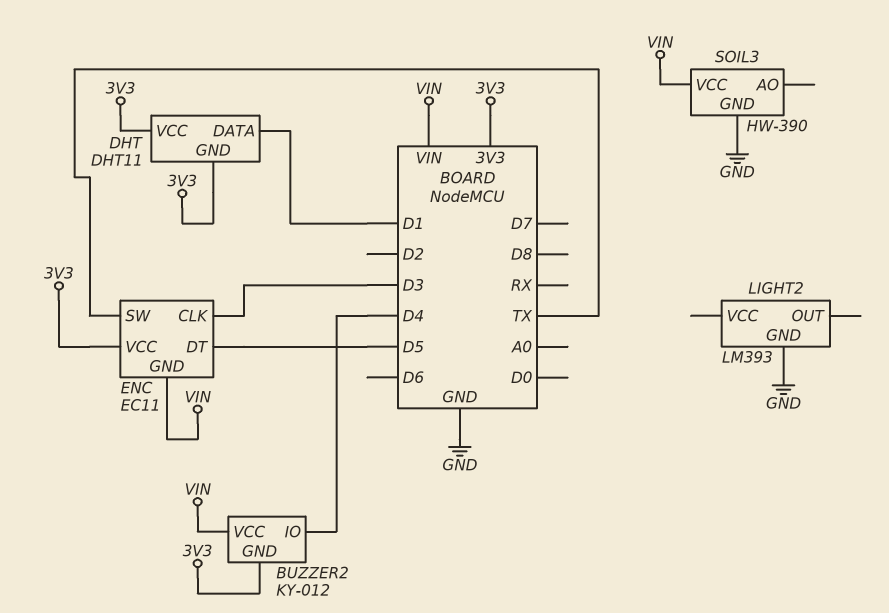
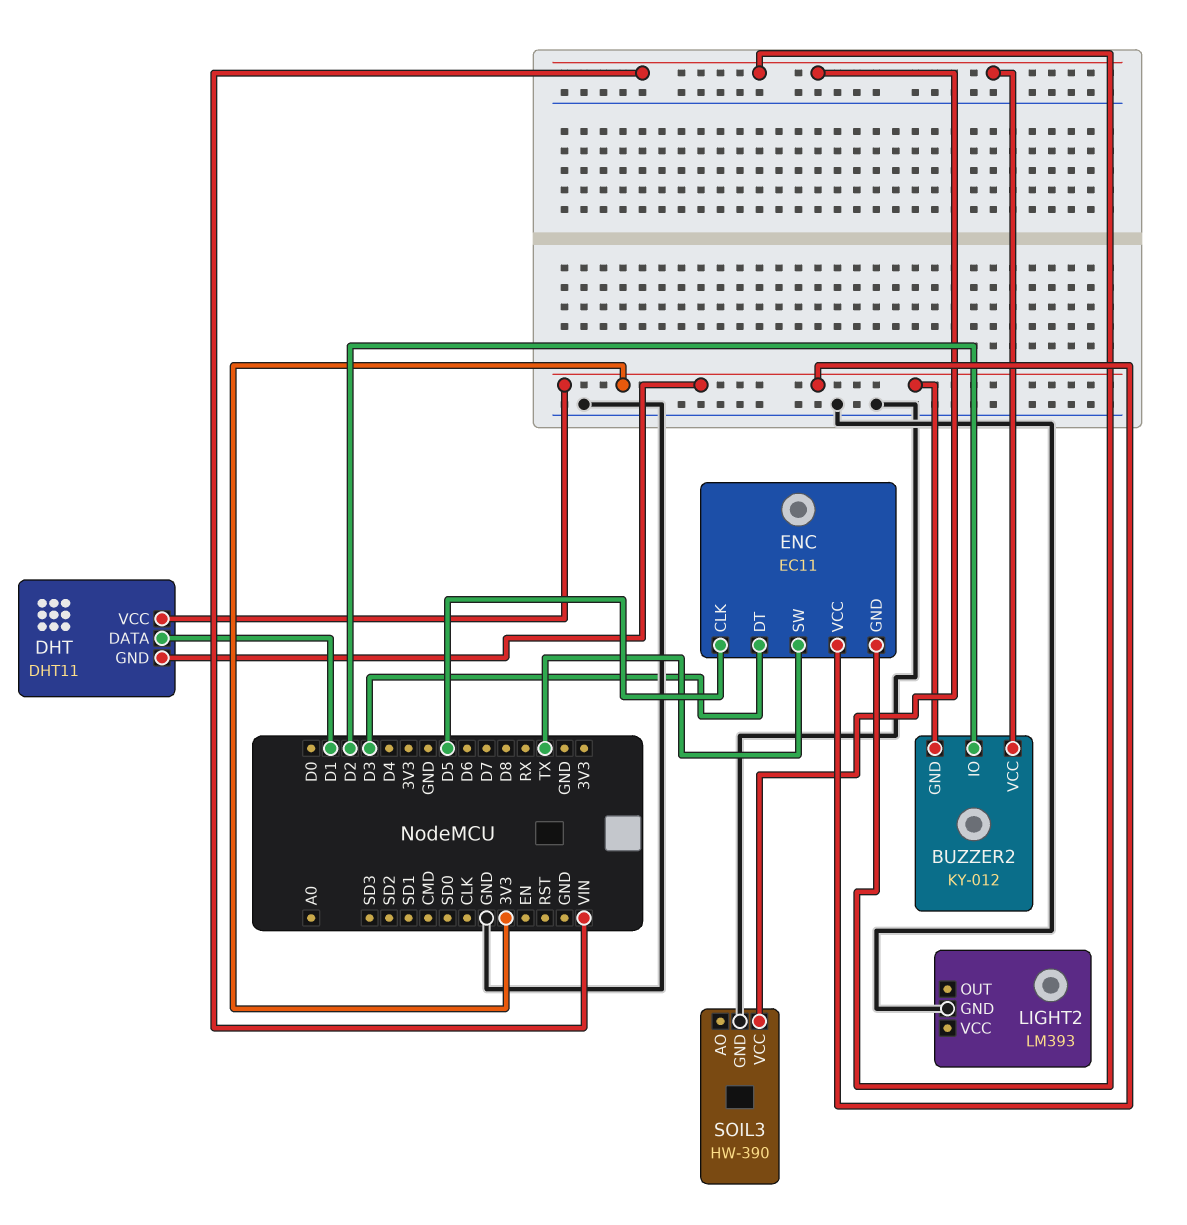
BUZZER2 pin IO: D4 -> D2
ENC pin CLK: D3 -> D5
ENC pin DT: D5 -> D3

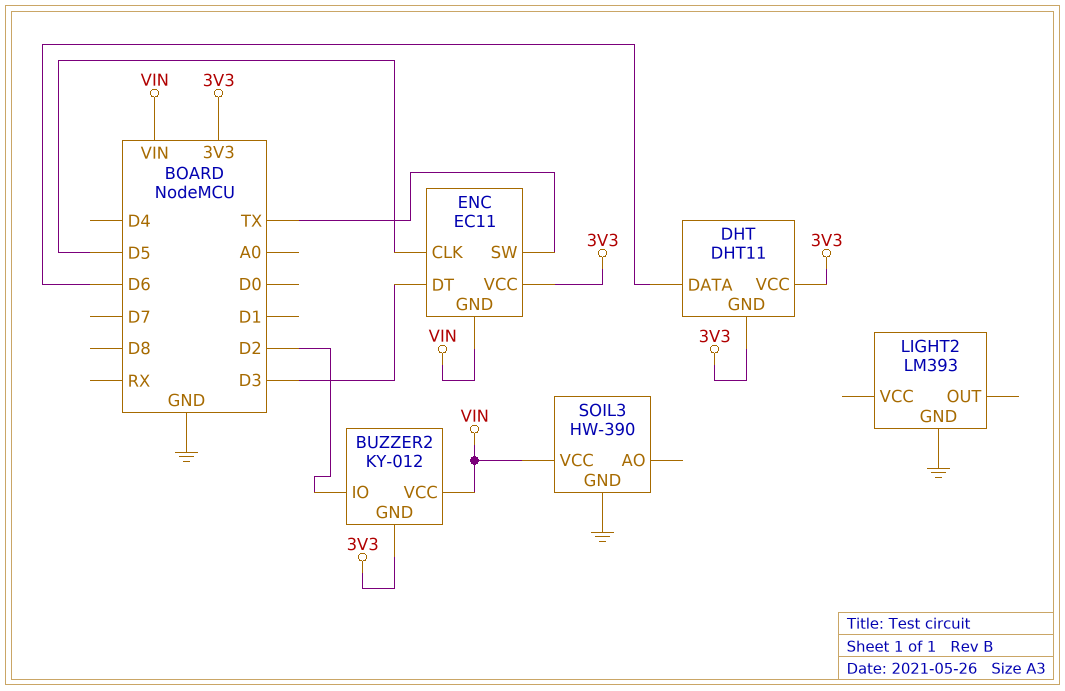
DHT pin DATA: D1 -> D6

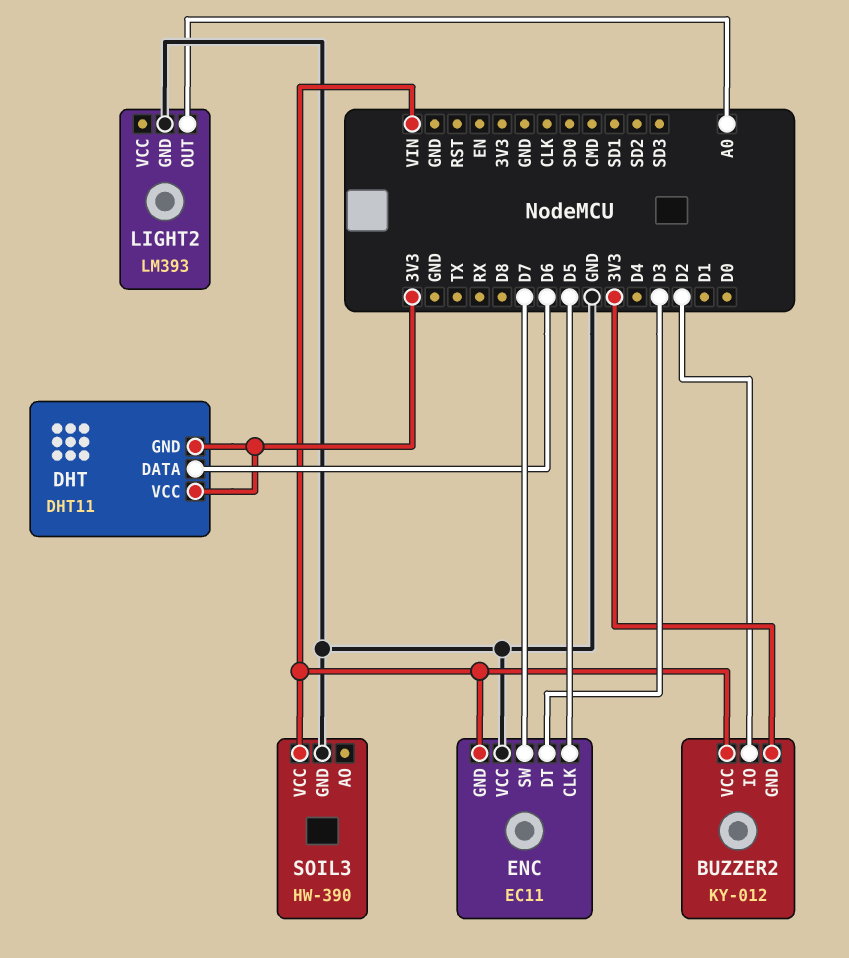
ENC pin SW: TX -> D7
ENC pin VCC: 3V3 -> GND
LIGHT2 pin OUT: none -> A0

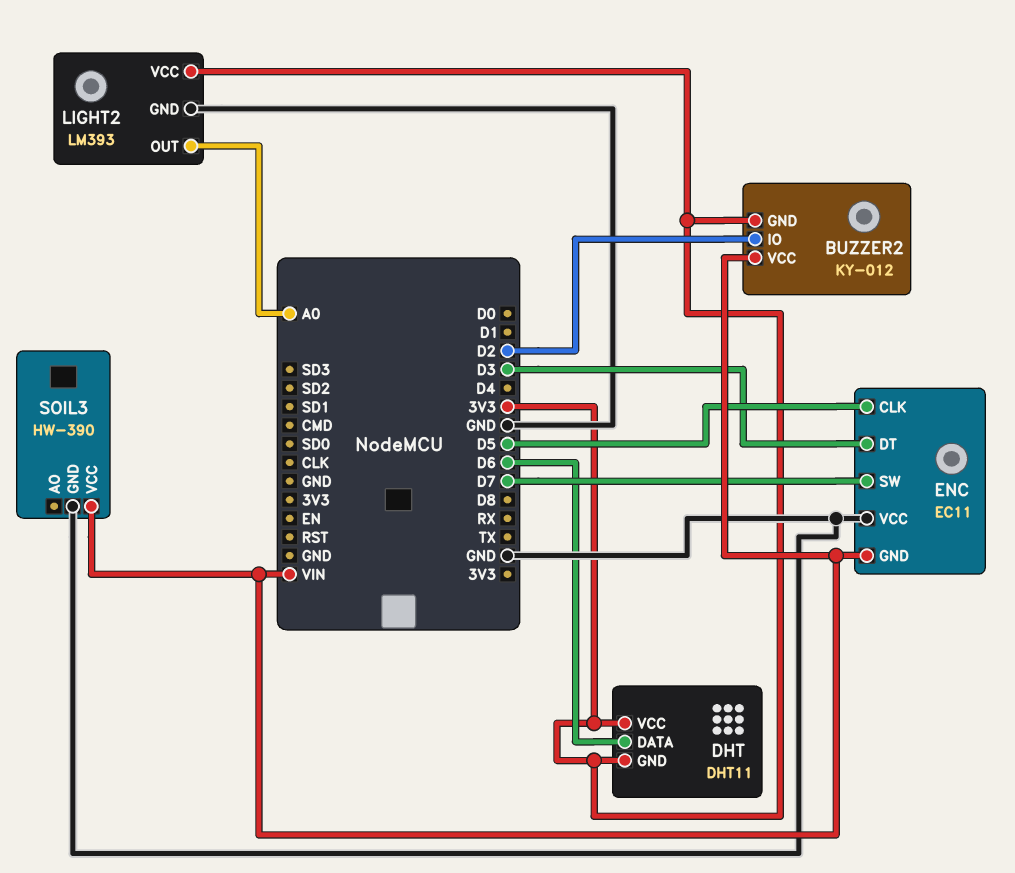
LIGHT2 pin VCC: none -> 3V3

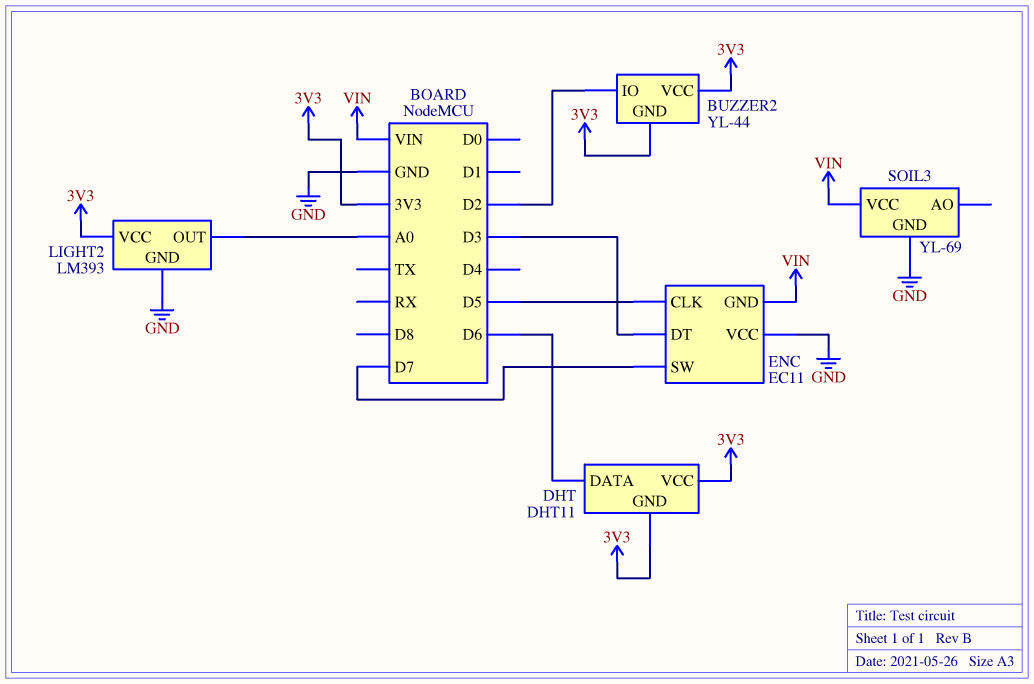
BUZZER2: KY-012 -> YL-44
BUZZER2 pin VCC: VIN -> 3V3
SOIL3: HW-390 -> YL-69

